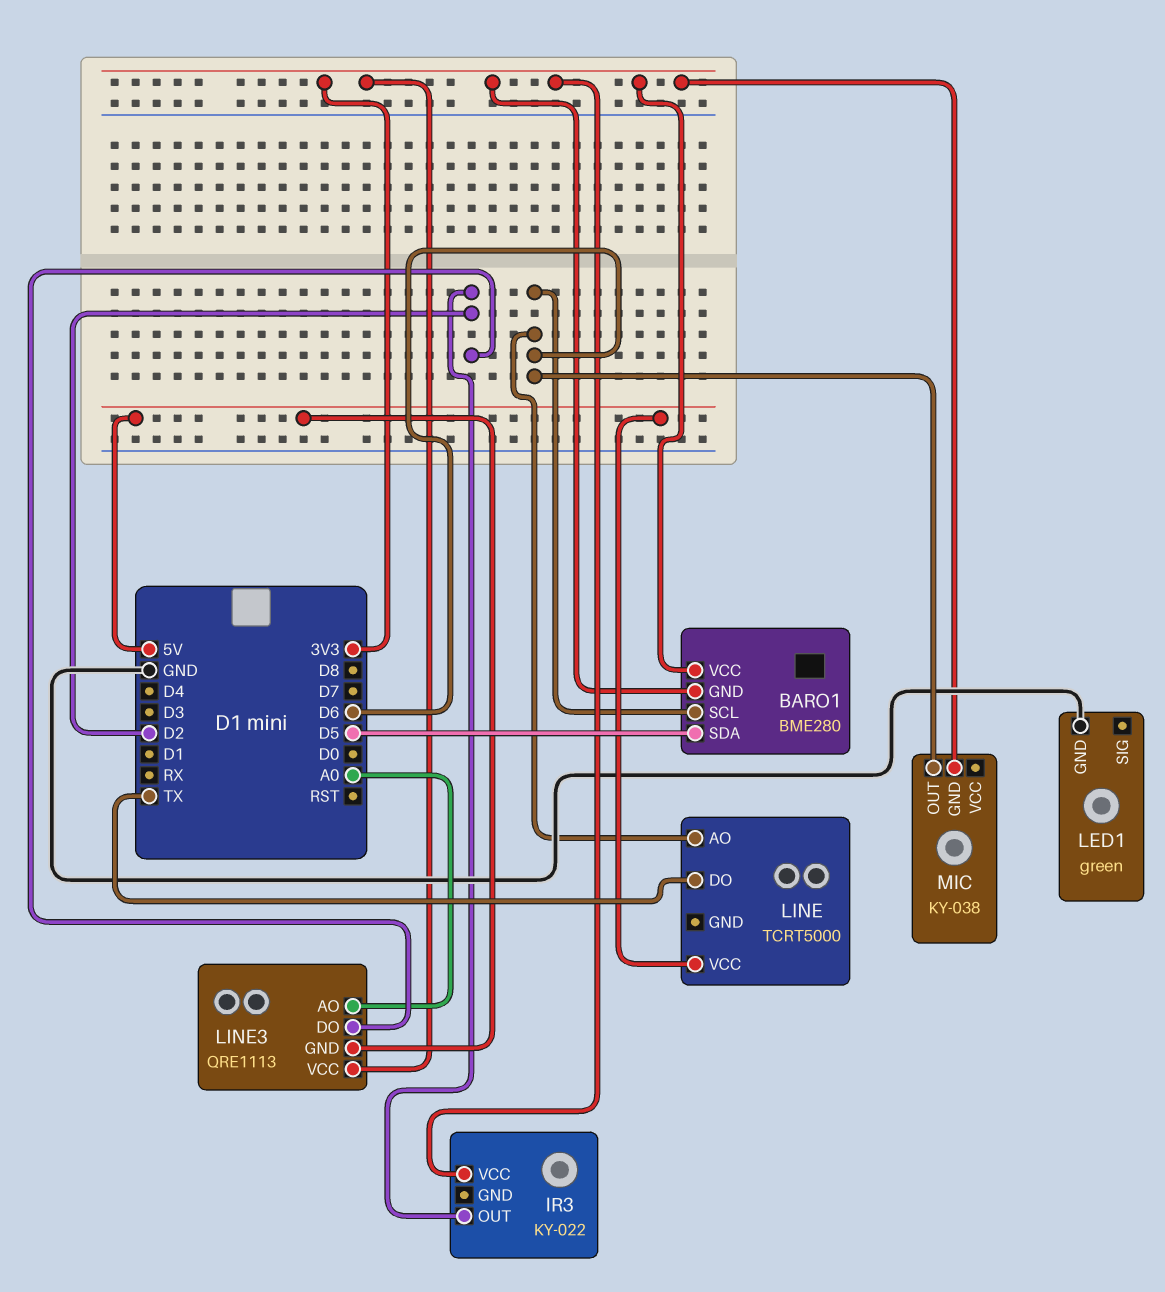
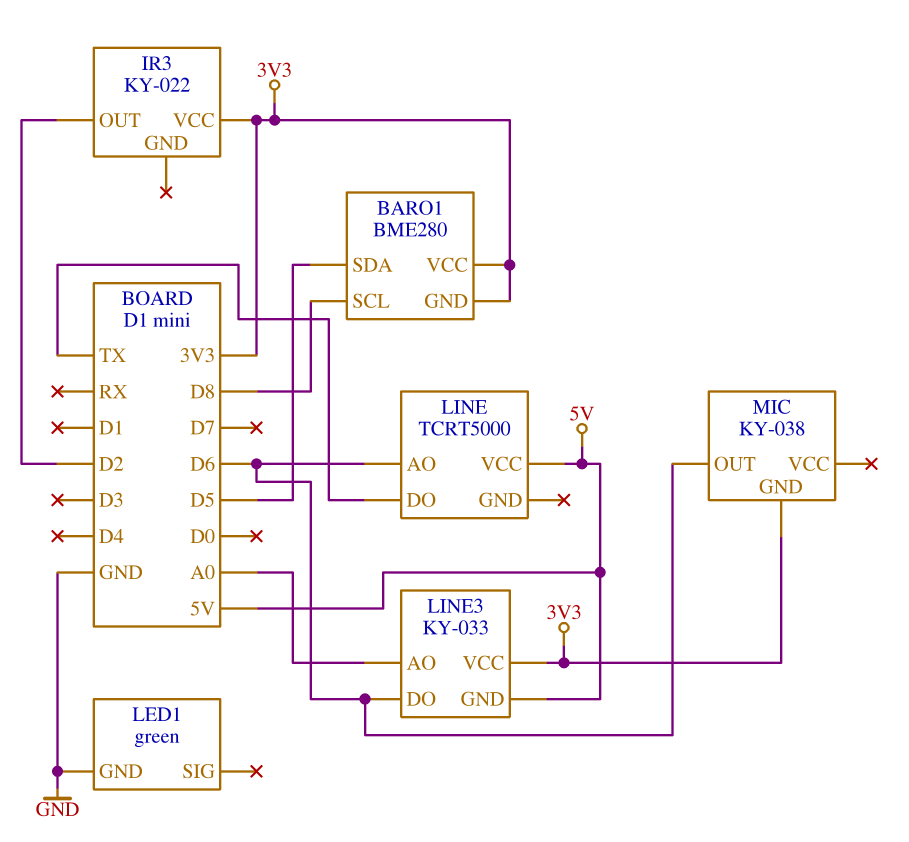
BARO1 pin SCL: D6 -> D8
LINE3: QRE1113 -> KY-033
LINE3 pin DO: D2 -> D6

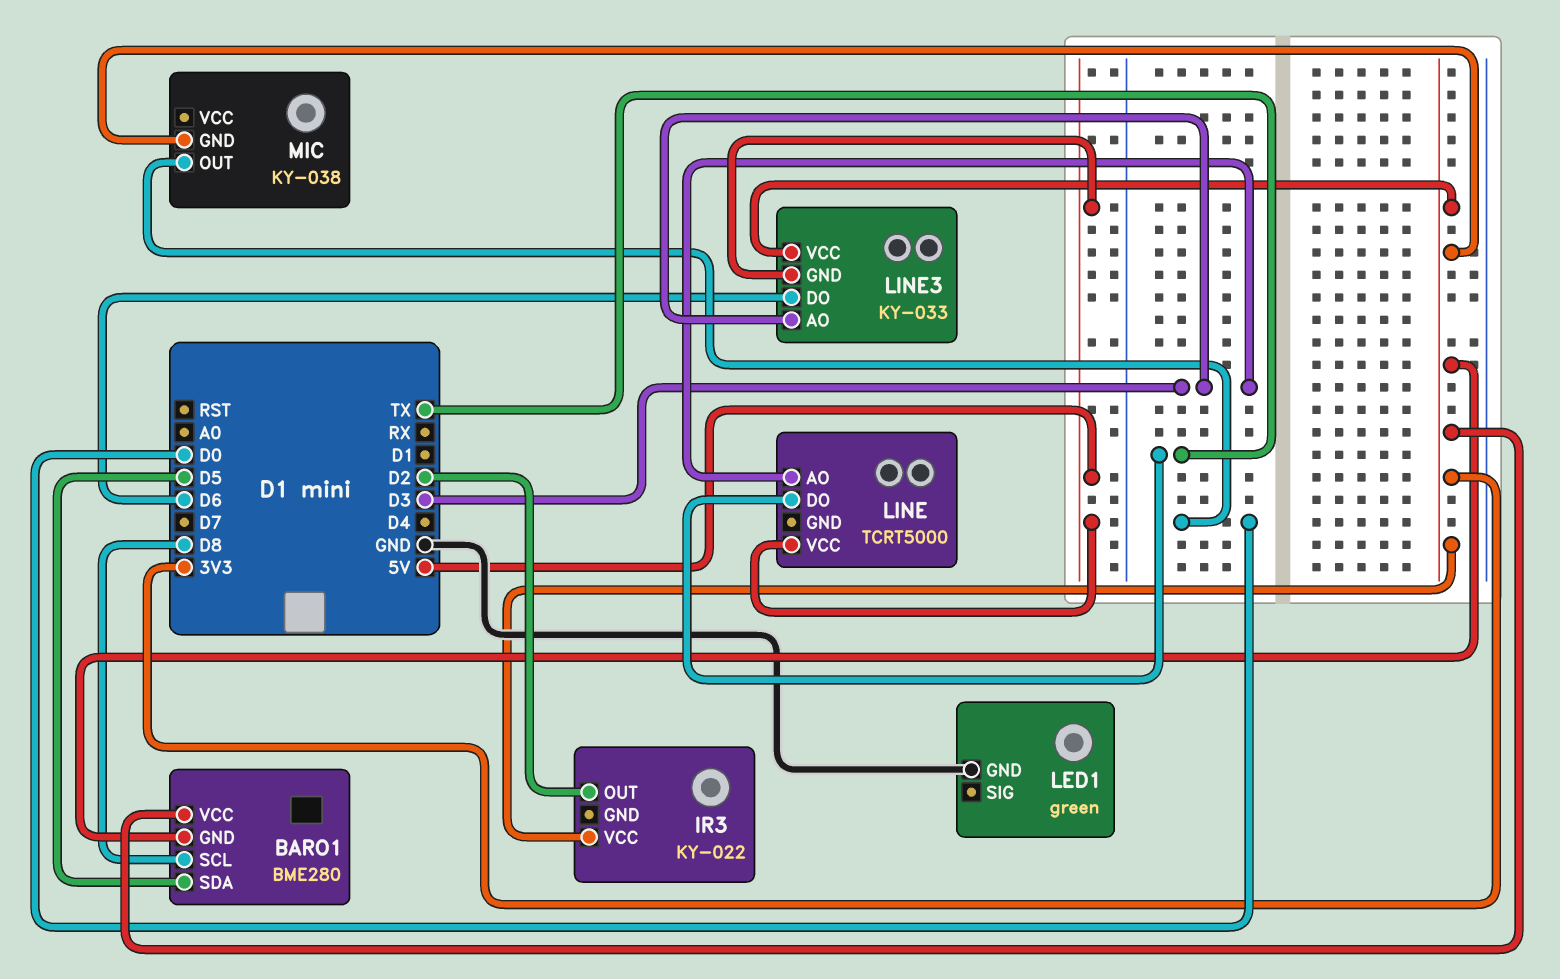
LINE pin AO: D6 -> D3
LINE3 pin AO: A0 -> D3
MIC pin OUT: D6 -> D0

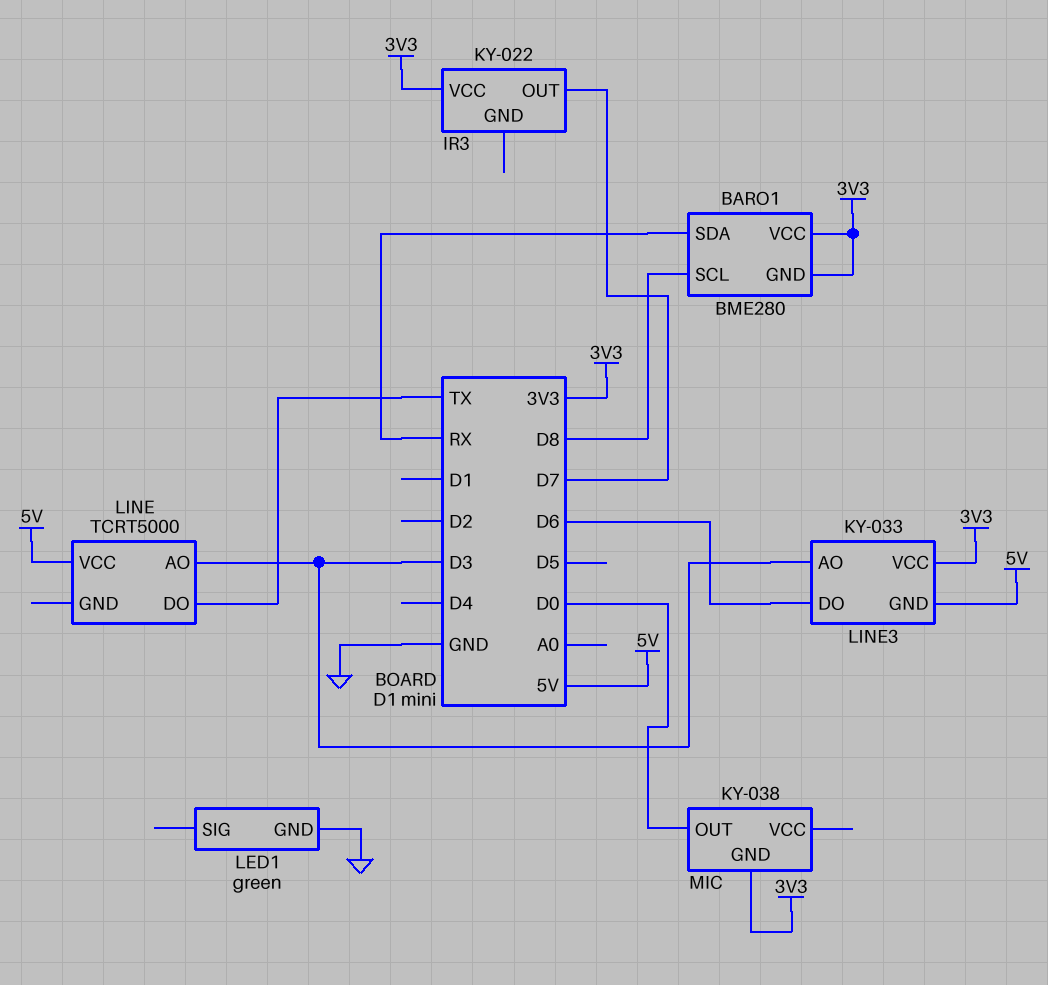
BARO1 pin SDA: D5 -> RX
IR3 pin OUT: D2 -> D7

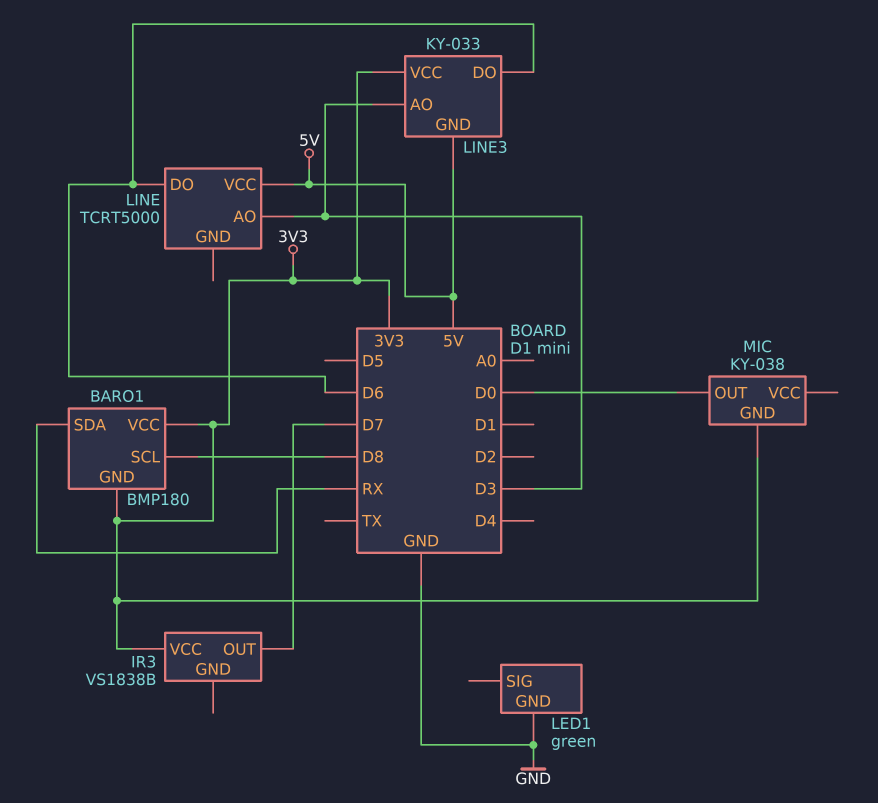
BARO1: BME280 -> BMP180
IR3: KY-022 -> VS1838B
LINE pin DO: TX -> D6

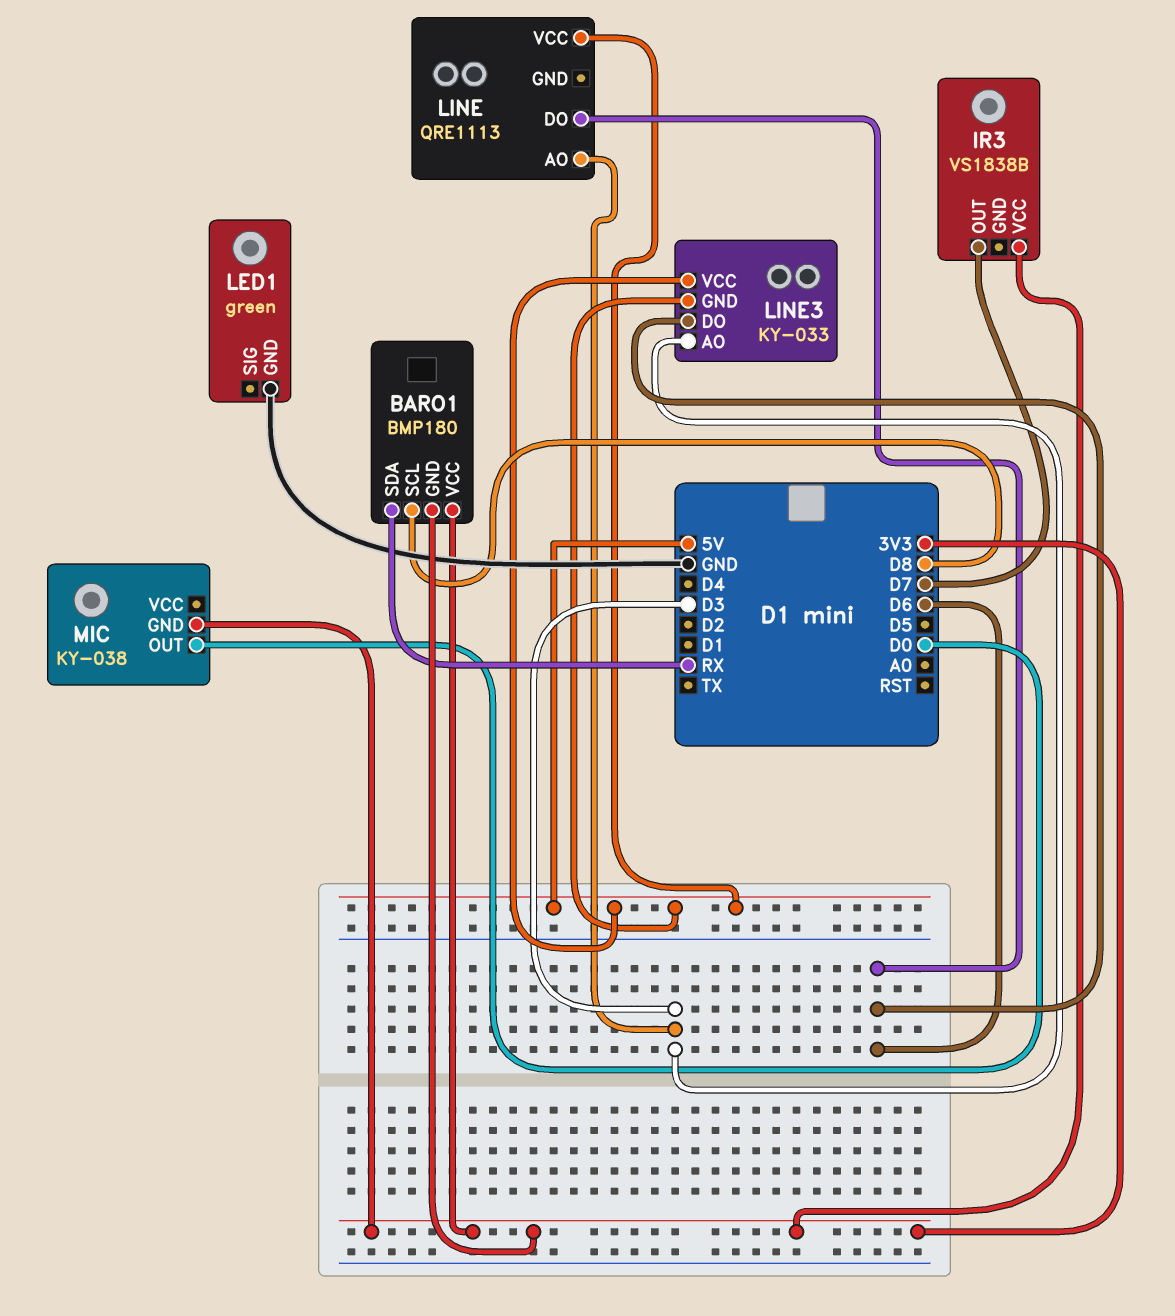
LINE: TCRT5000 -> QRE1113
LINE3 pin VCC: 3V3 -> 5V

